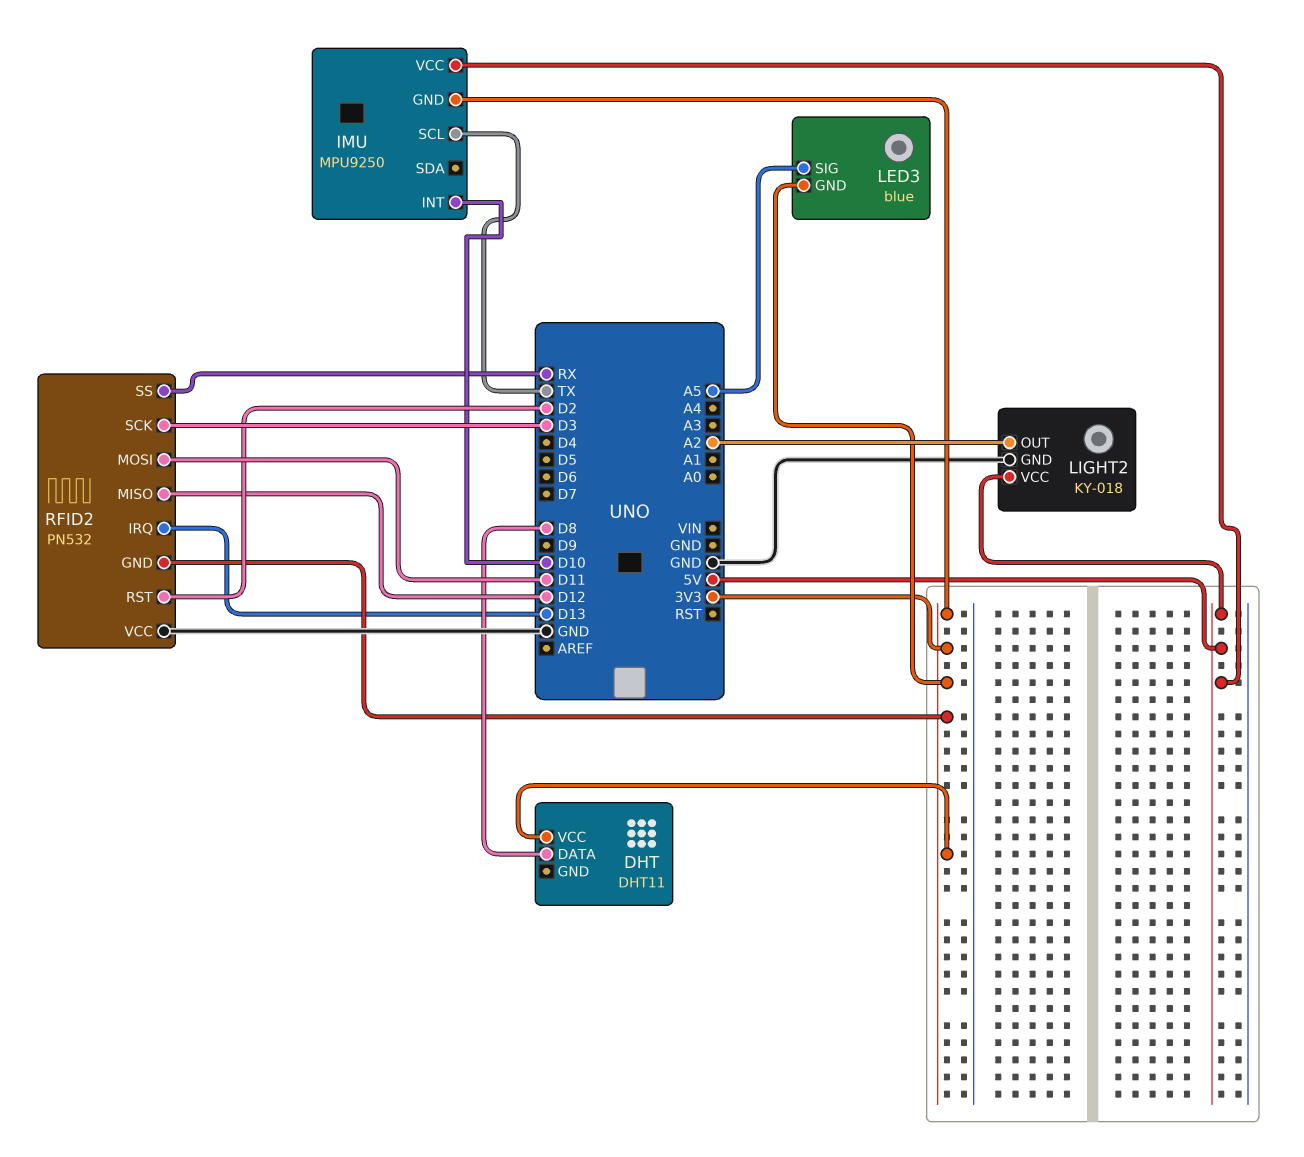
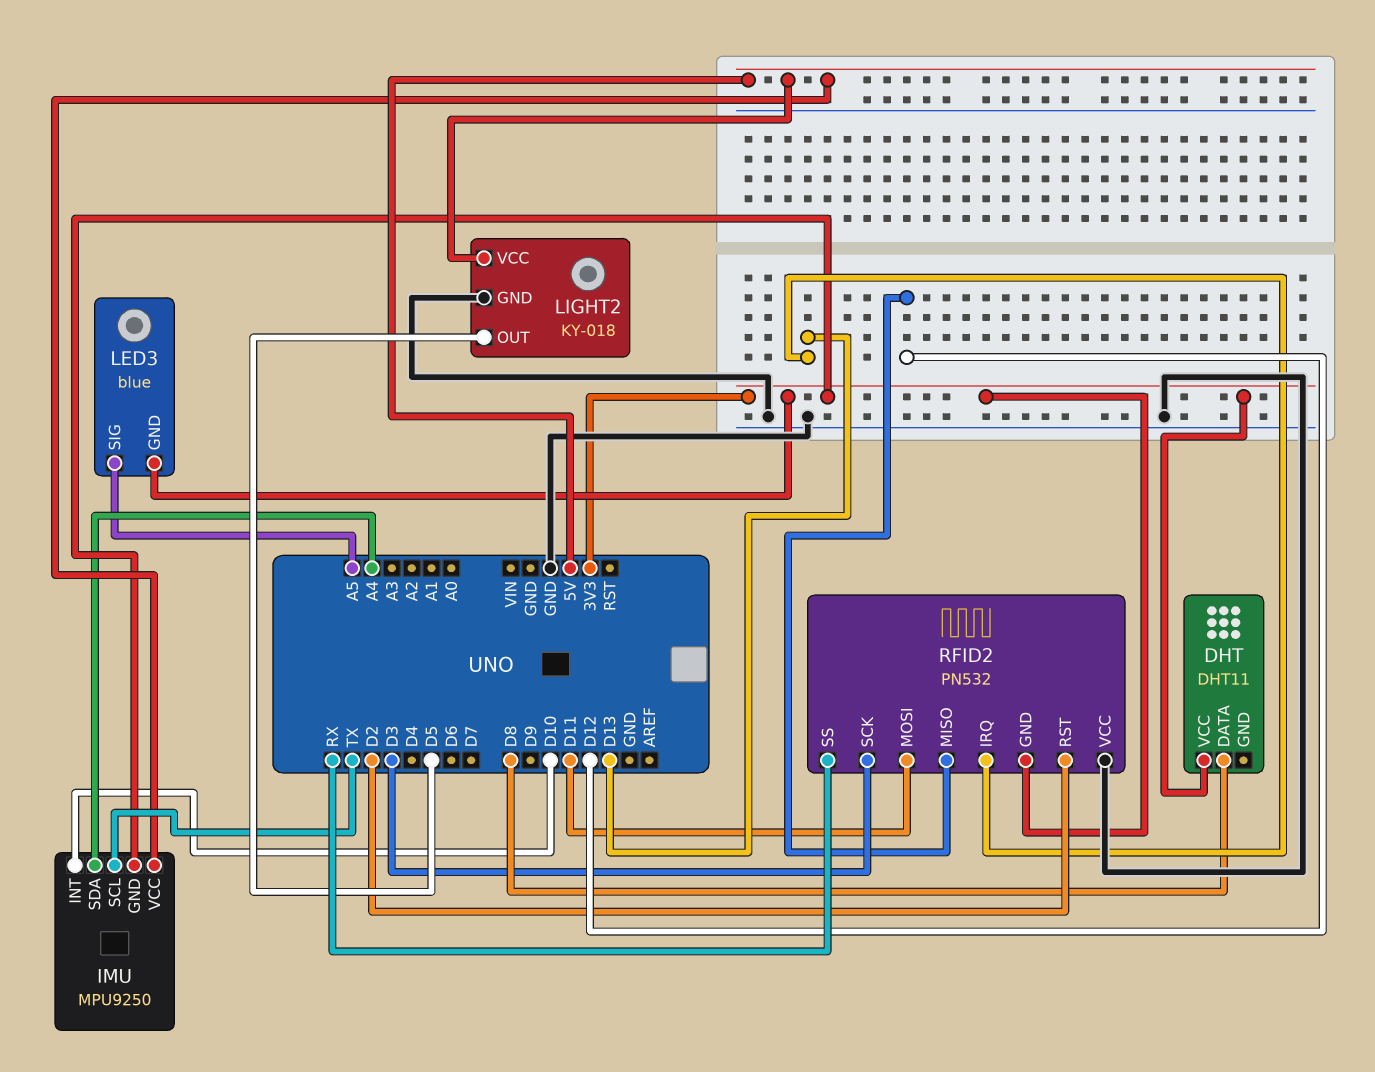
IMU pin SDA: none -> A4
LIGHT2 pin OUT: A2 -> D5

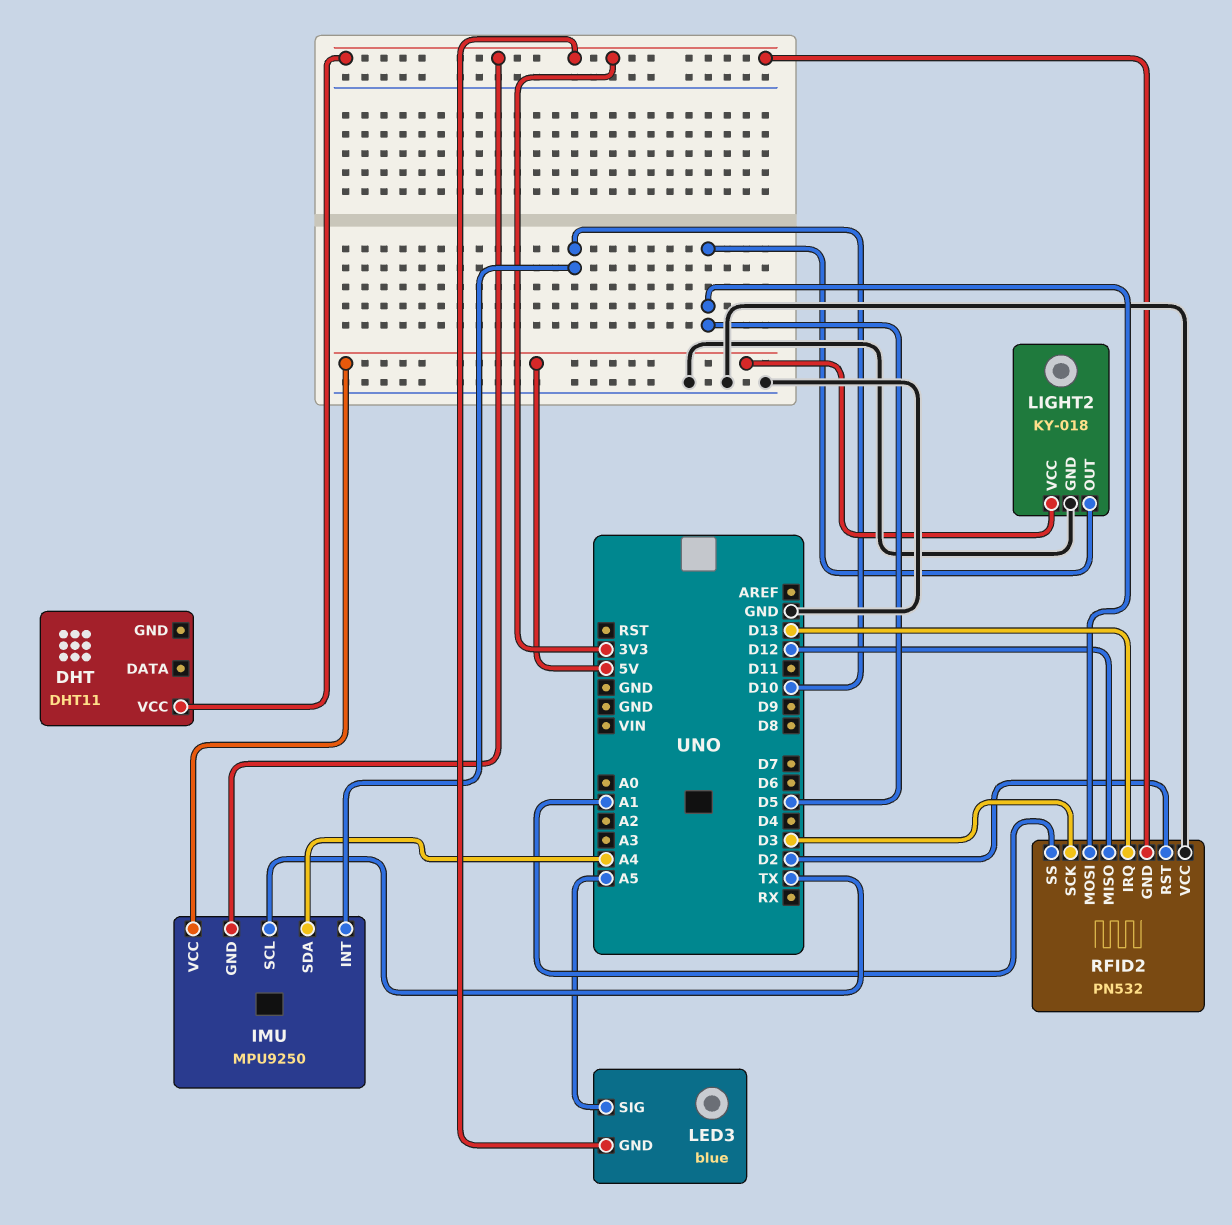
DHT pin DATA: D8 -> none
RFID2 pin MOSI: D11 -> D5
RFID2 pin SS: RX -> A1

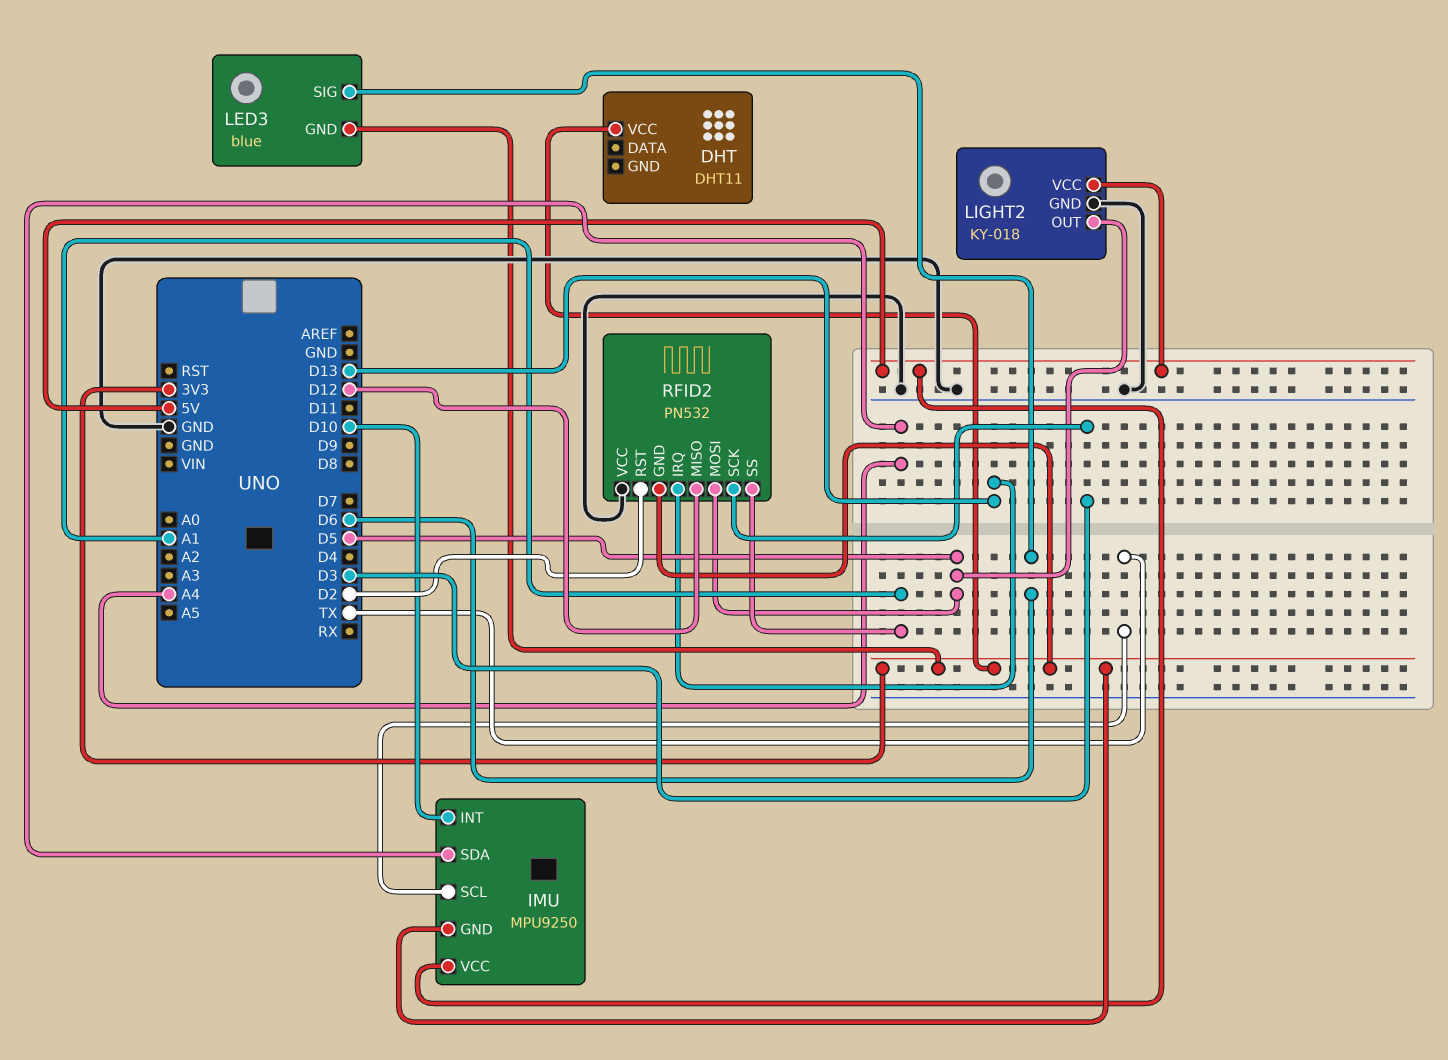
LED3 pin SIG: A5 -> D6

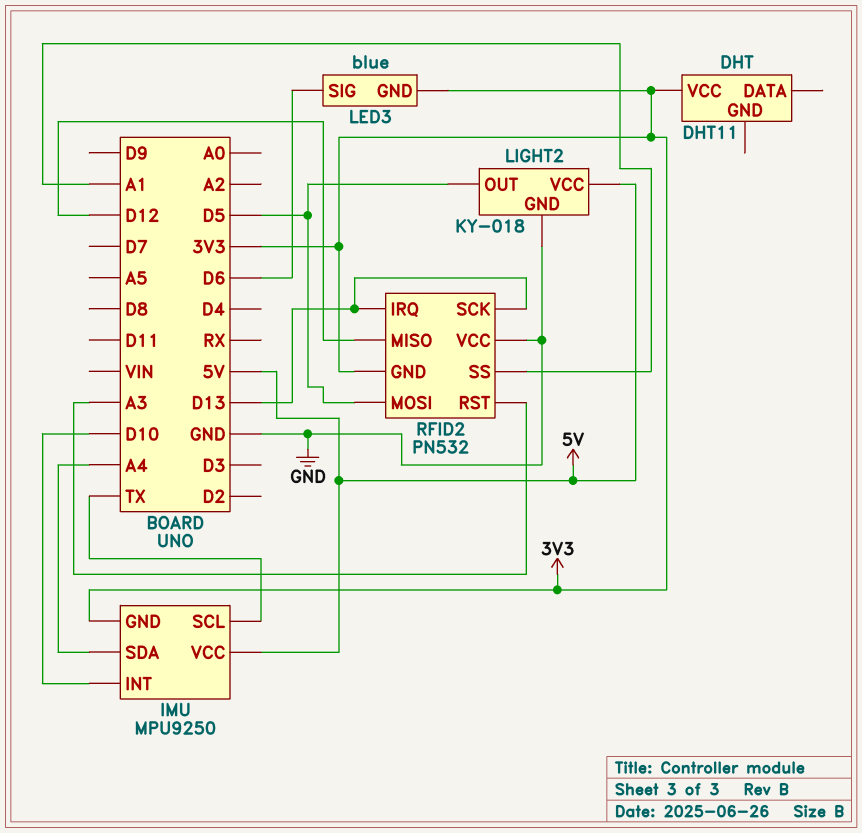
RFID2 pin RST: D2 -> A3
RFID2 pin SCK: D3 -> D13

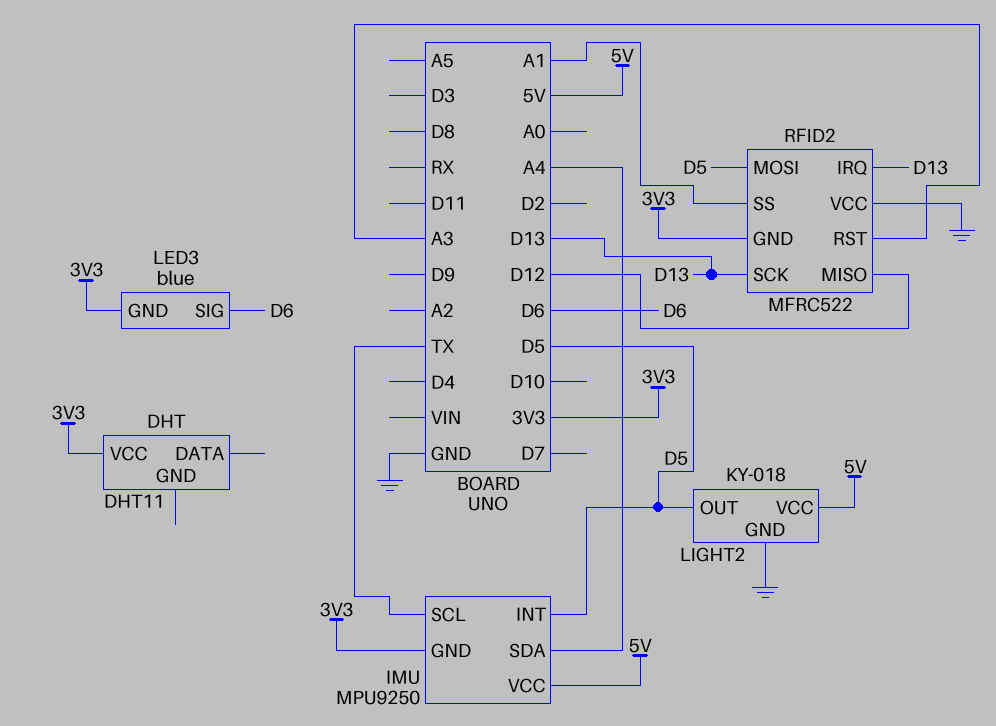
IMU pin INT: D10 -> D5
RFID2: PN532 -> MFRC522

